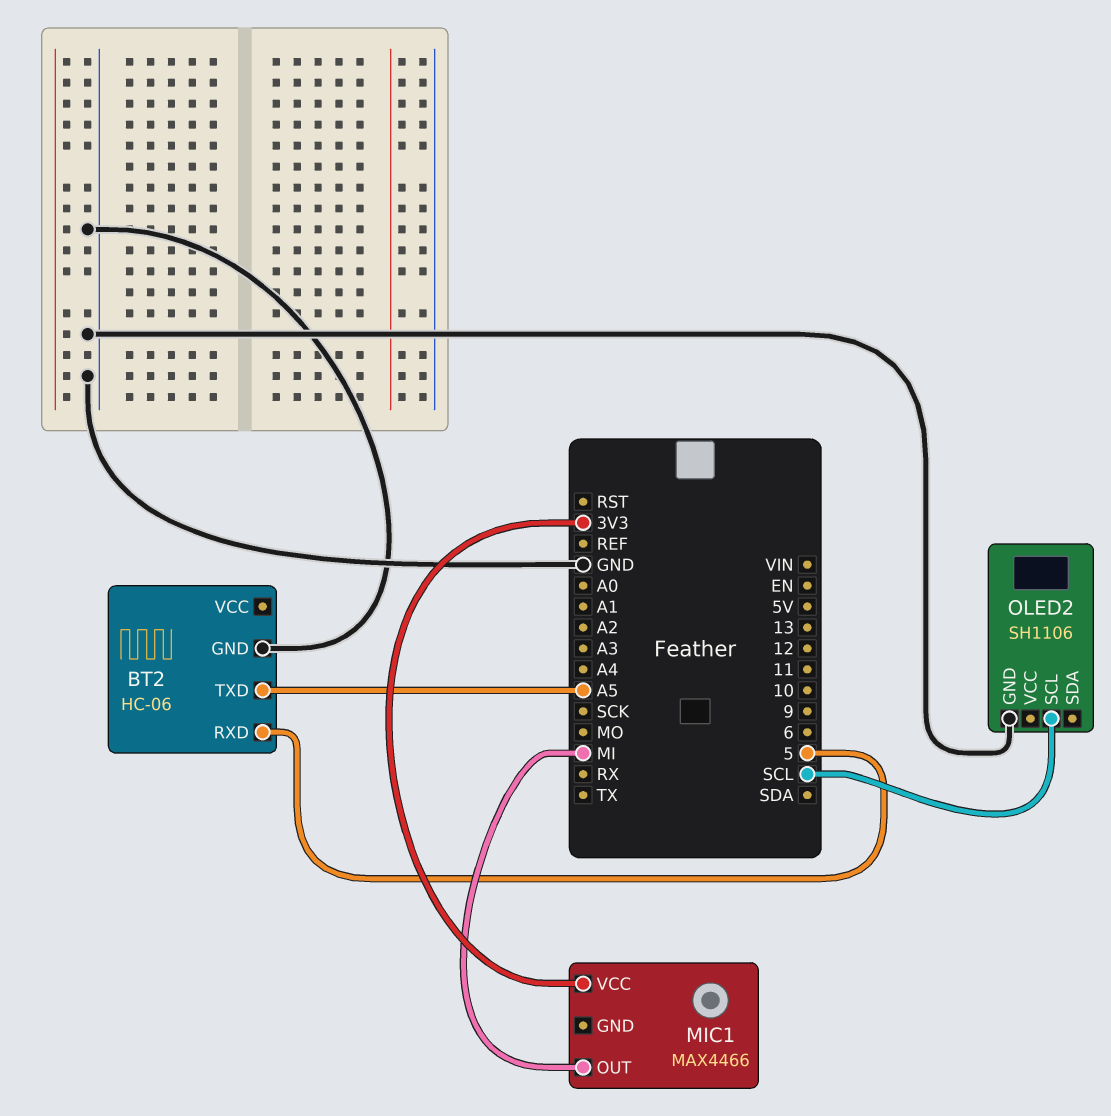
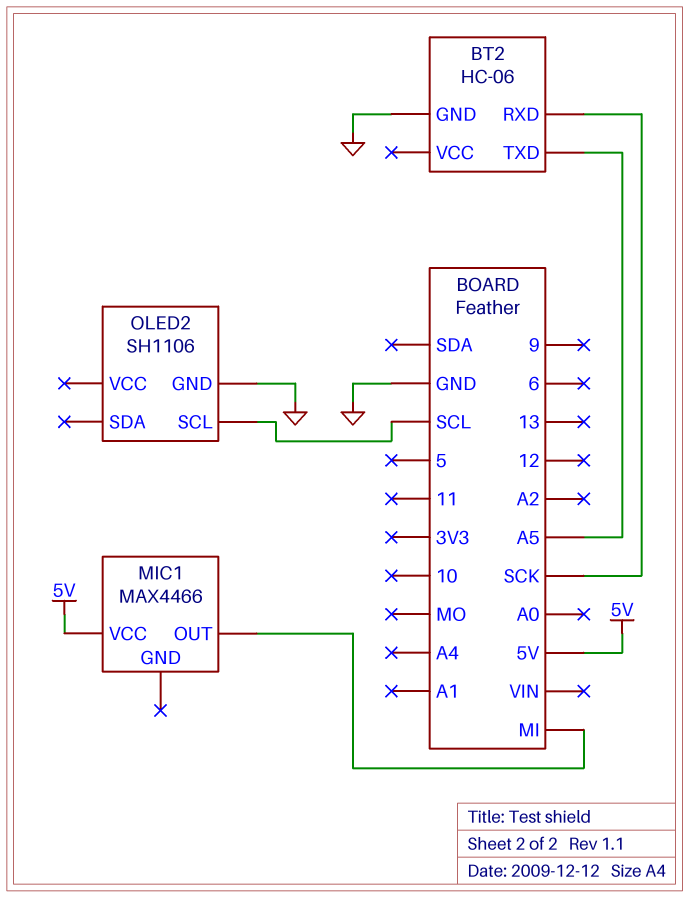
BT2 pin RXD: 5 -> SCK
MIC1 pin VCC: 3V3 -> 5V

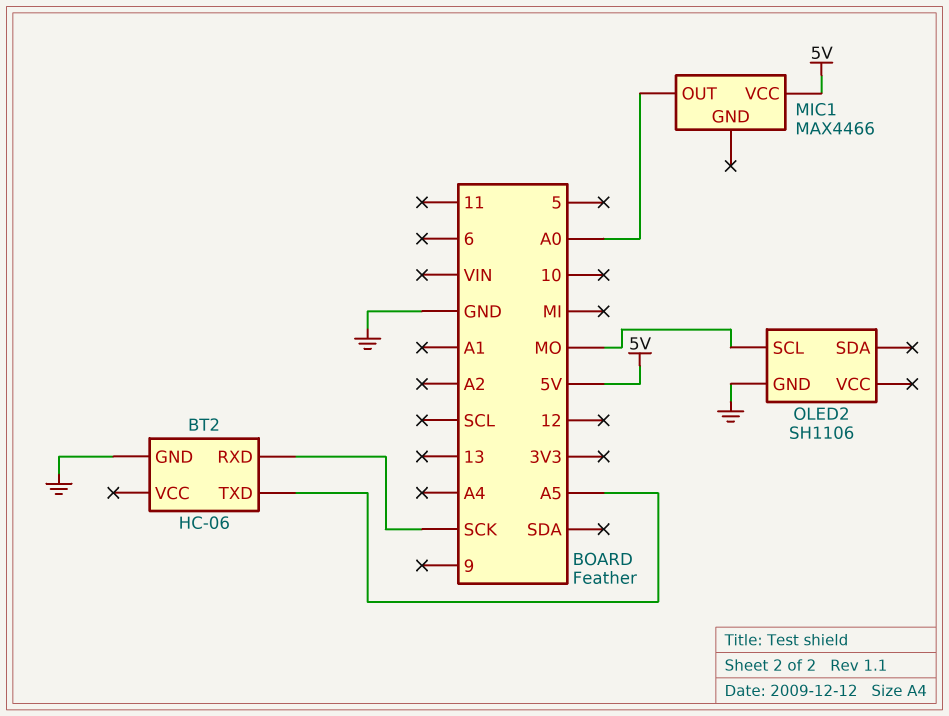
MIC1 pin OUT: MI -> A0
OLED2 pin SCL: SCL -> MO

